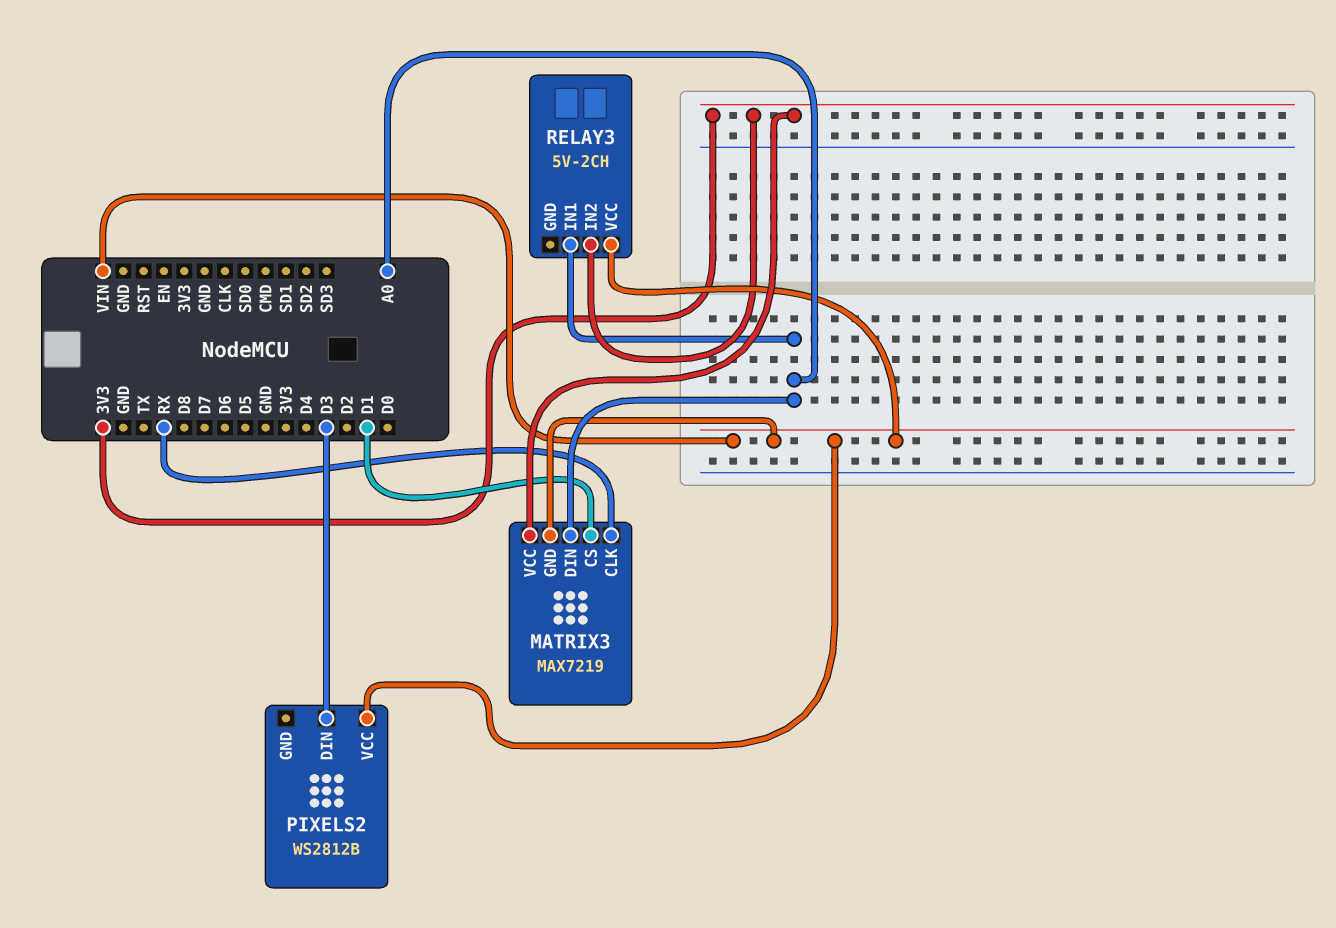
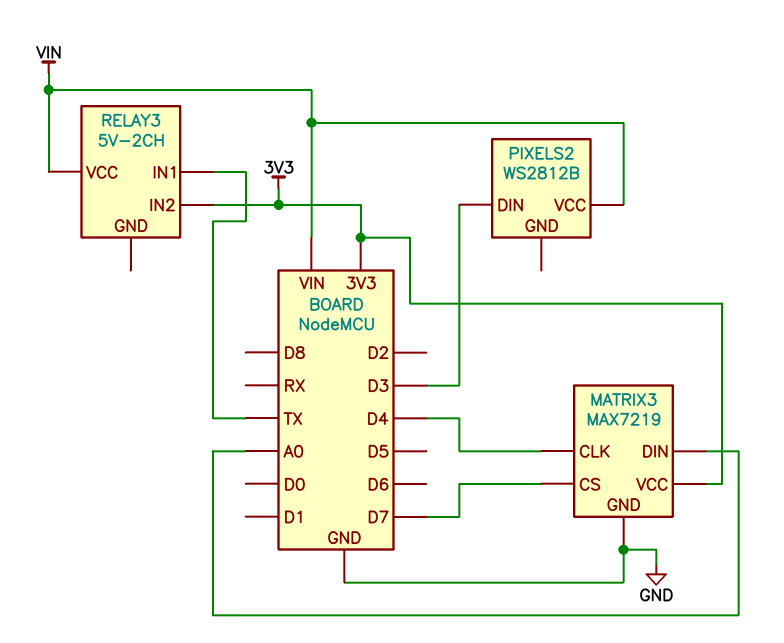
MATRIX3 pin CLK: RX -> D4
MATRIX3 pin CS: D1 -> D7
MATRIX3 pin GND: VIN -> GND
RELAY3 pin IN1: A0 -> TX

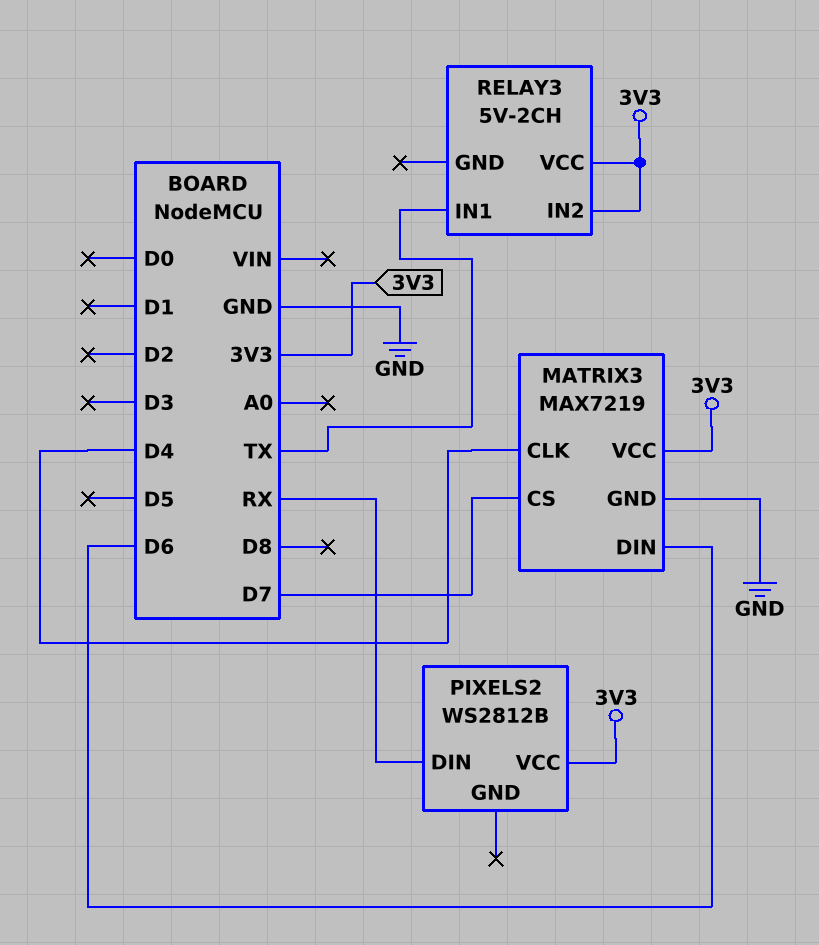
MATRIX3 pin DIN: A0 -> D6
PIXELS2 pin DIN: D3 -> RX
PIXELS2 pin VCC: VIN -> 3V3
RELAY3 pin VCC: VIN -> 3V3

